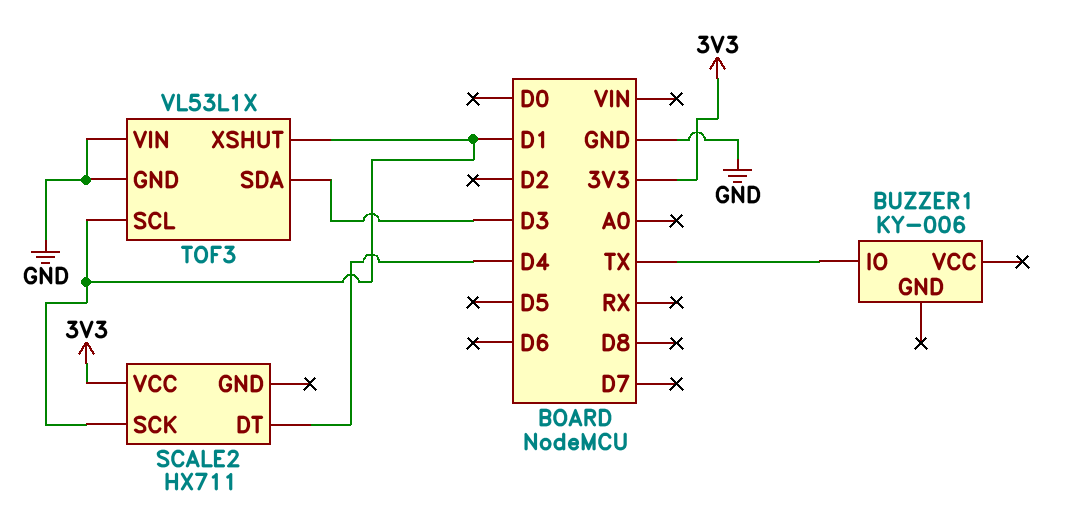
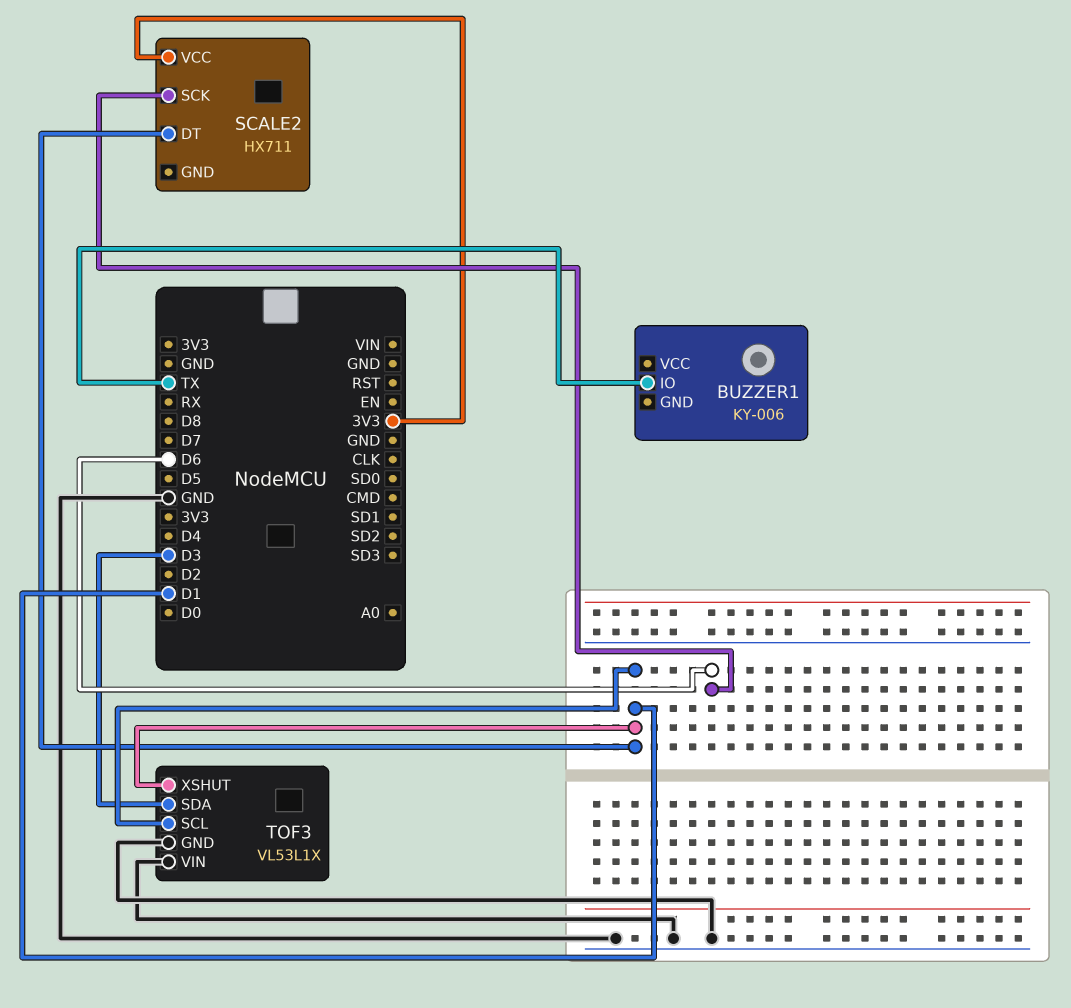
SCALE2 pin DT: D4 -> D1
SCALE2 pin SCK: D1 -> D6

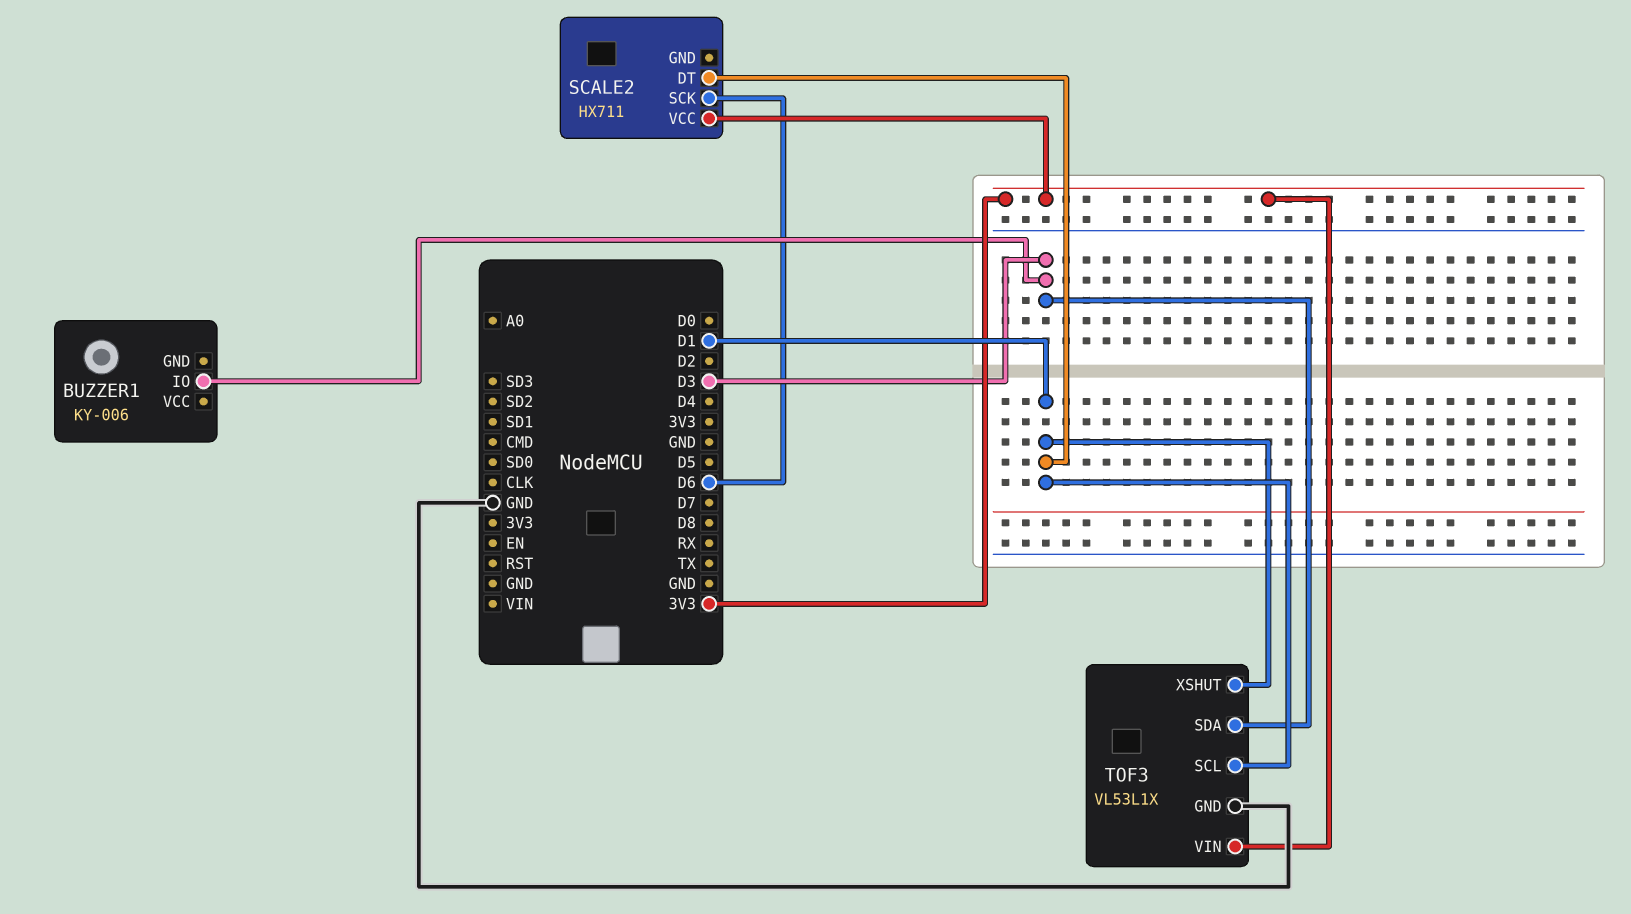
BUZZER1 pin IO: TX -> D3
TOF3 pin VIN: GND -> 3V3

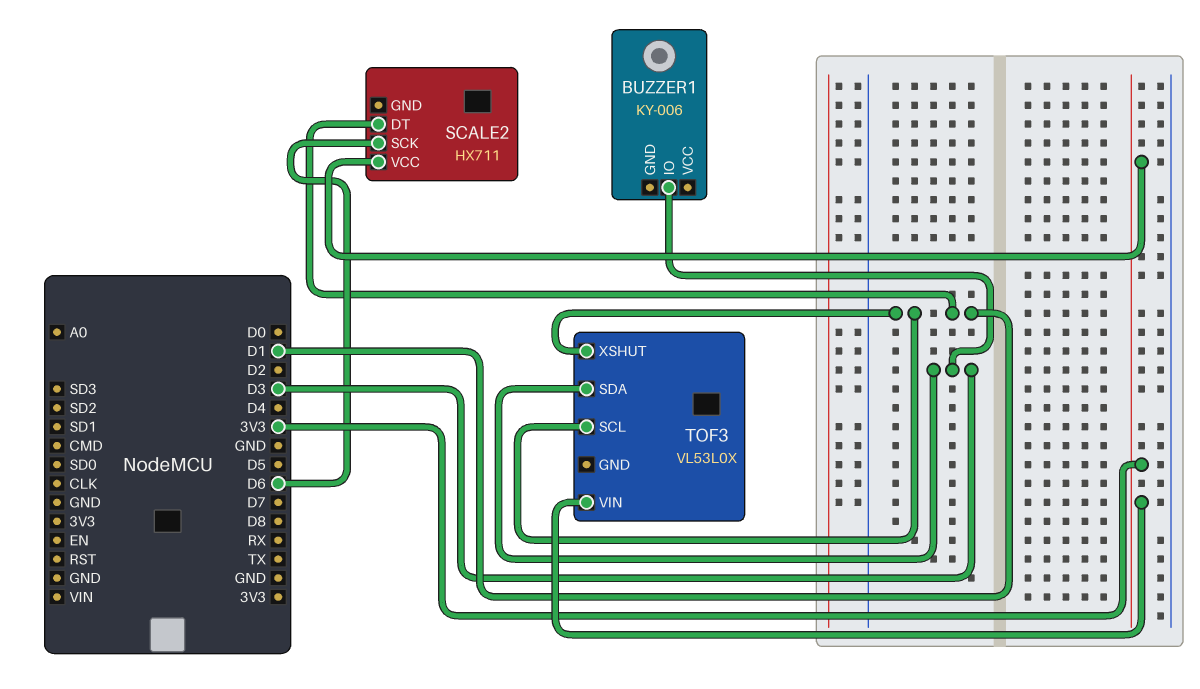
TOF3: VL53L1X -> VL53L0X
TOF3 pin GND: GND -> none

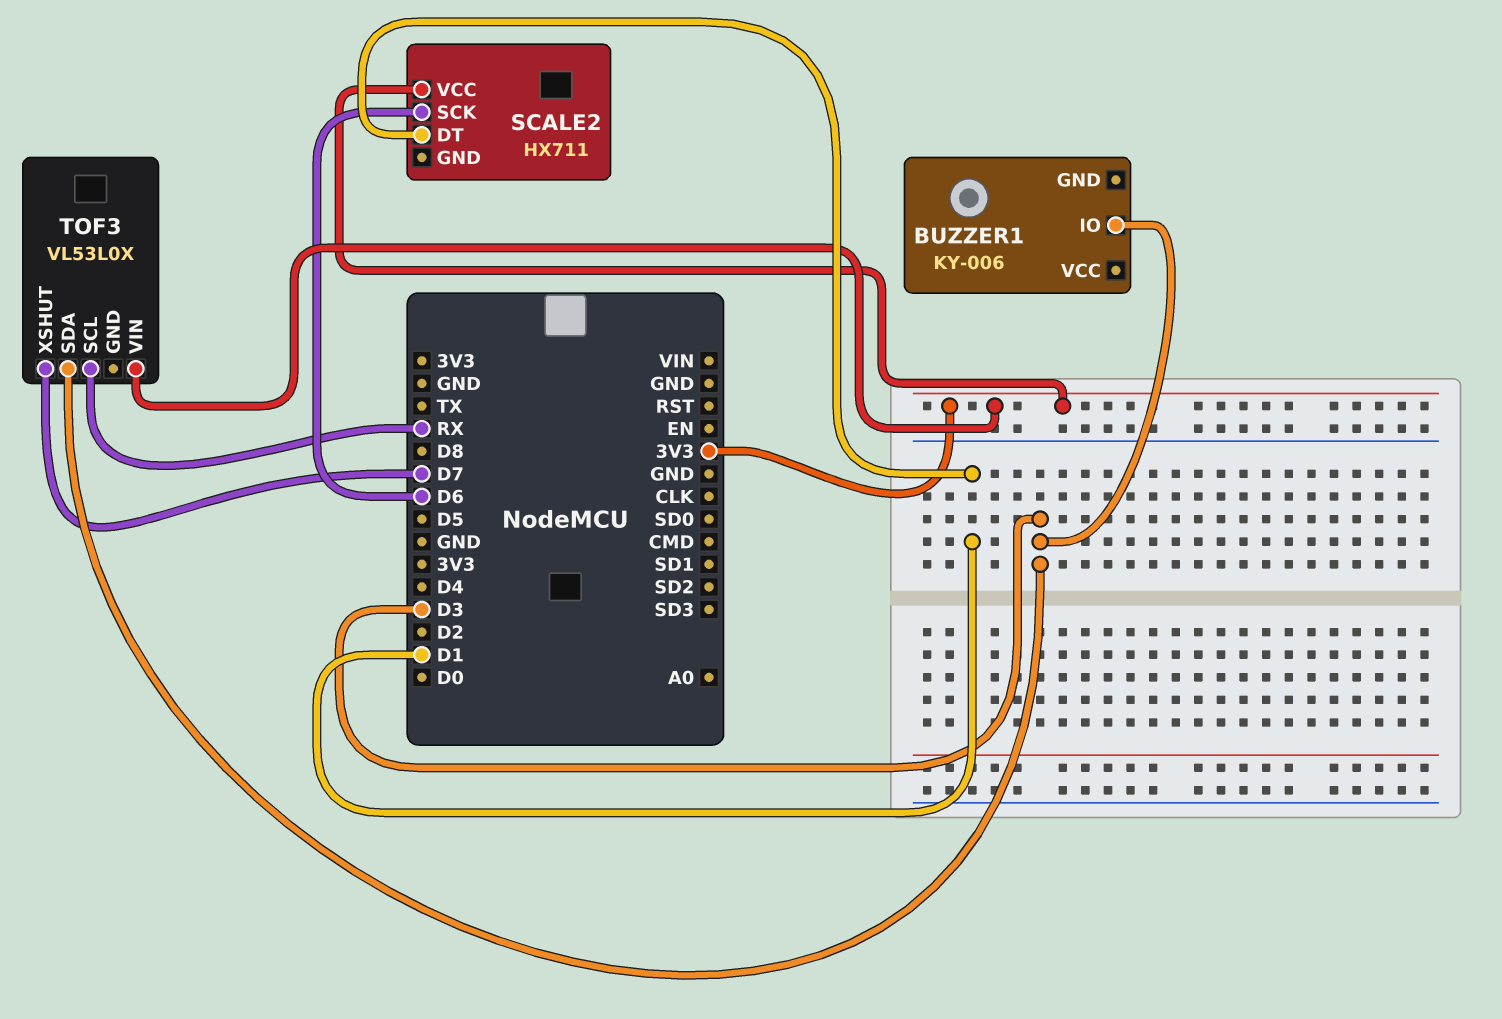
TOF3 pin SCL: D1 -> RX
TOF3 pin XSHUT: D1 -> D7

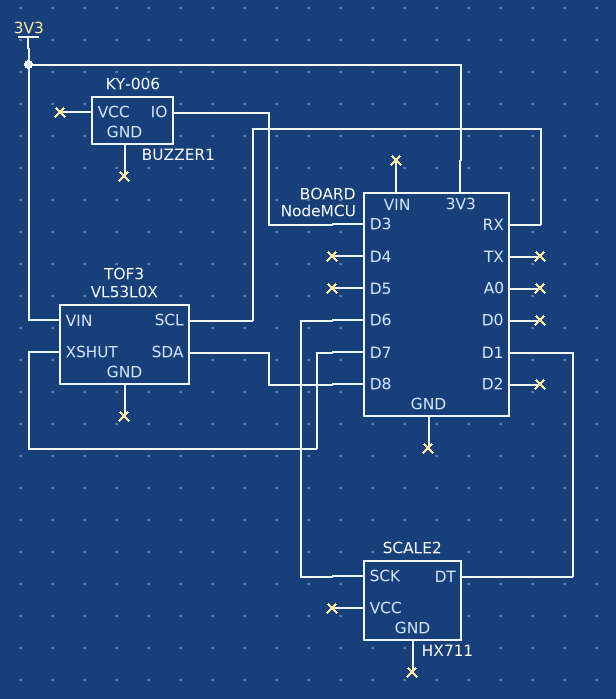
SCALE2 pin VCC: 3V3 -> none
TOF3 pin SDA: D3 -> D8

